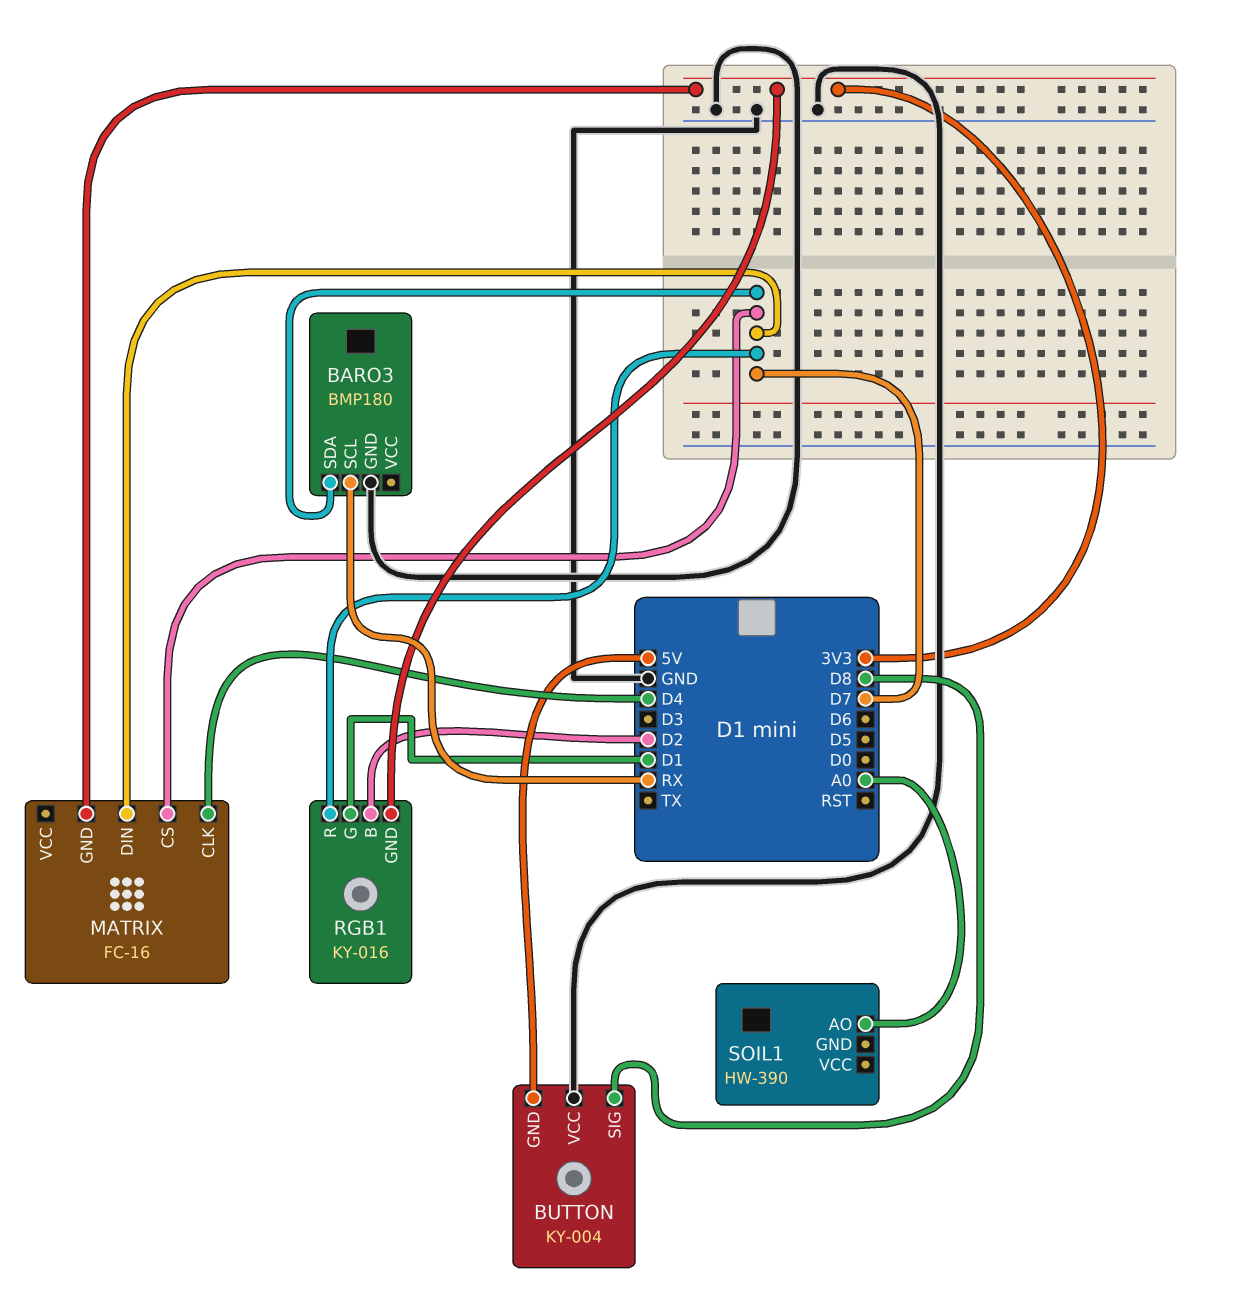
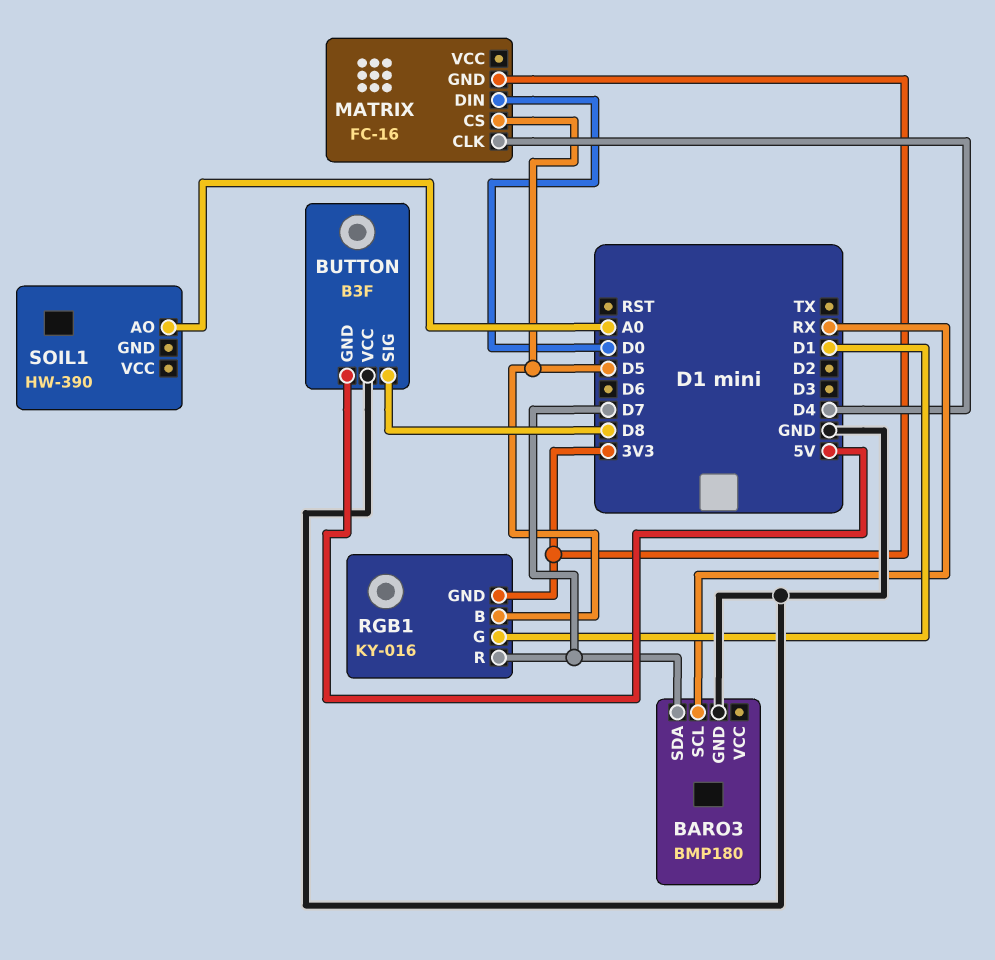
BUTTON: KY-004 -> B3F
MATRIX pin CS: D7 -> D5
MATRIX pin DIN: D7 -> D0
RGB1 pin B: D2 -> D5

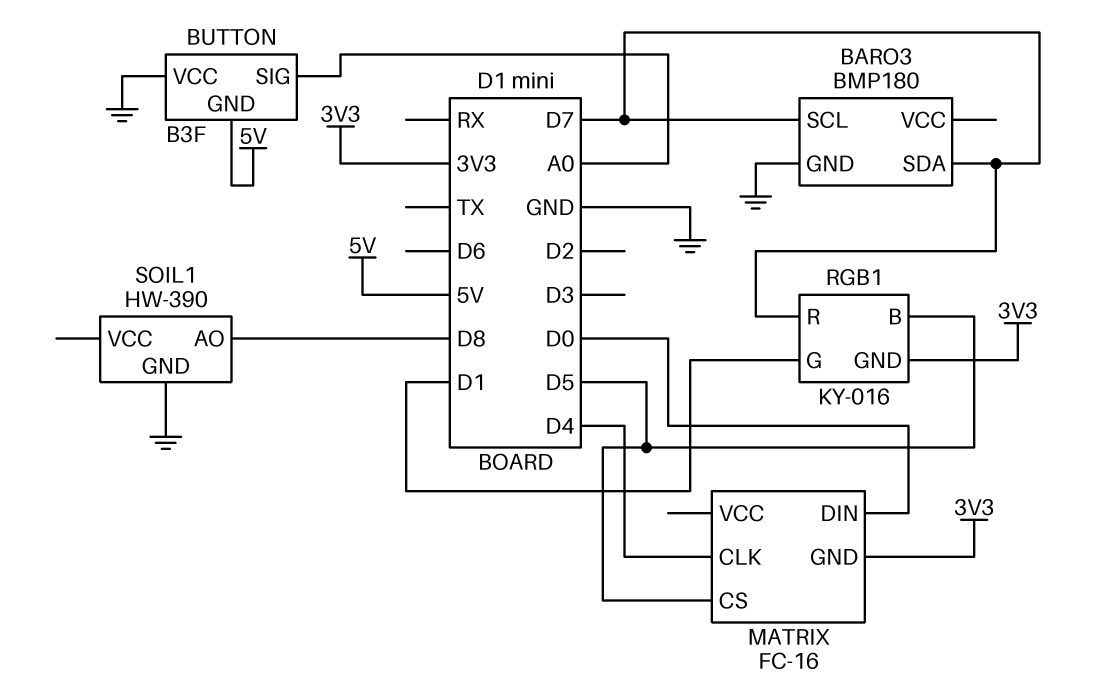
BARO3 pin SCL: RX -> D7
BUTTON pin SIG: D8 -> A0
SOIL1 pin AO: A0 -> D8
SOIL1 pin GND: none -> GND

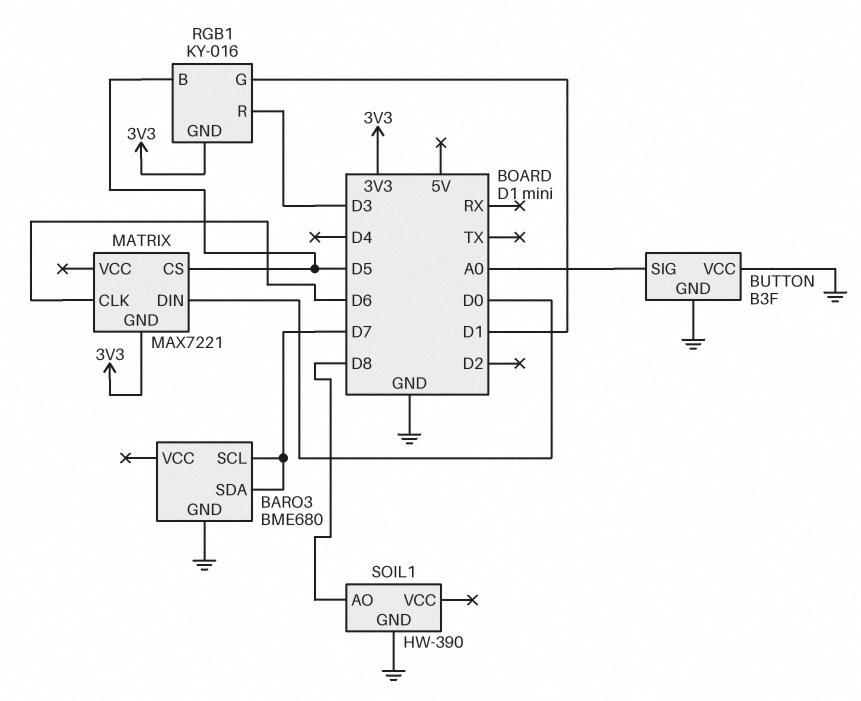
BARO3: BMP180 -> BME680
BUTTON pin GND: 5V -> GND
MATRIX: FC-16 -> MAX7221
MATRIX pin CLK: D4 -> D6
RGB1 pin R: D7 -> D3

